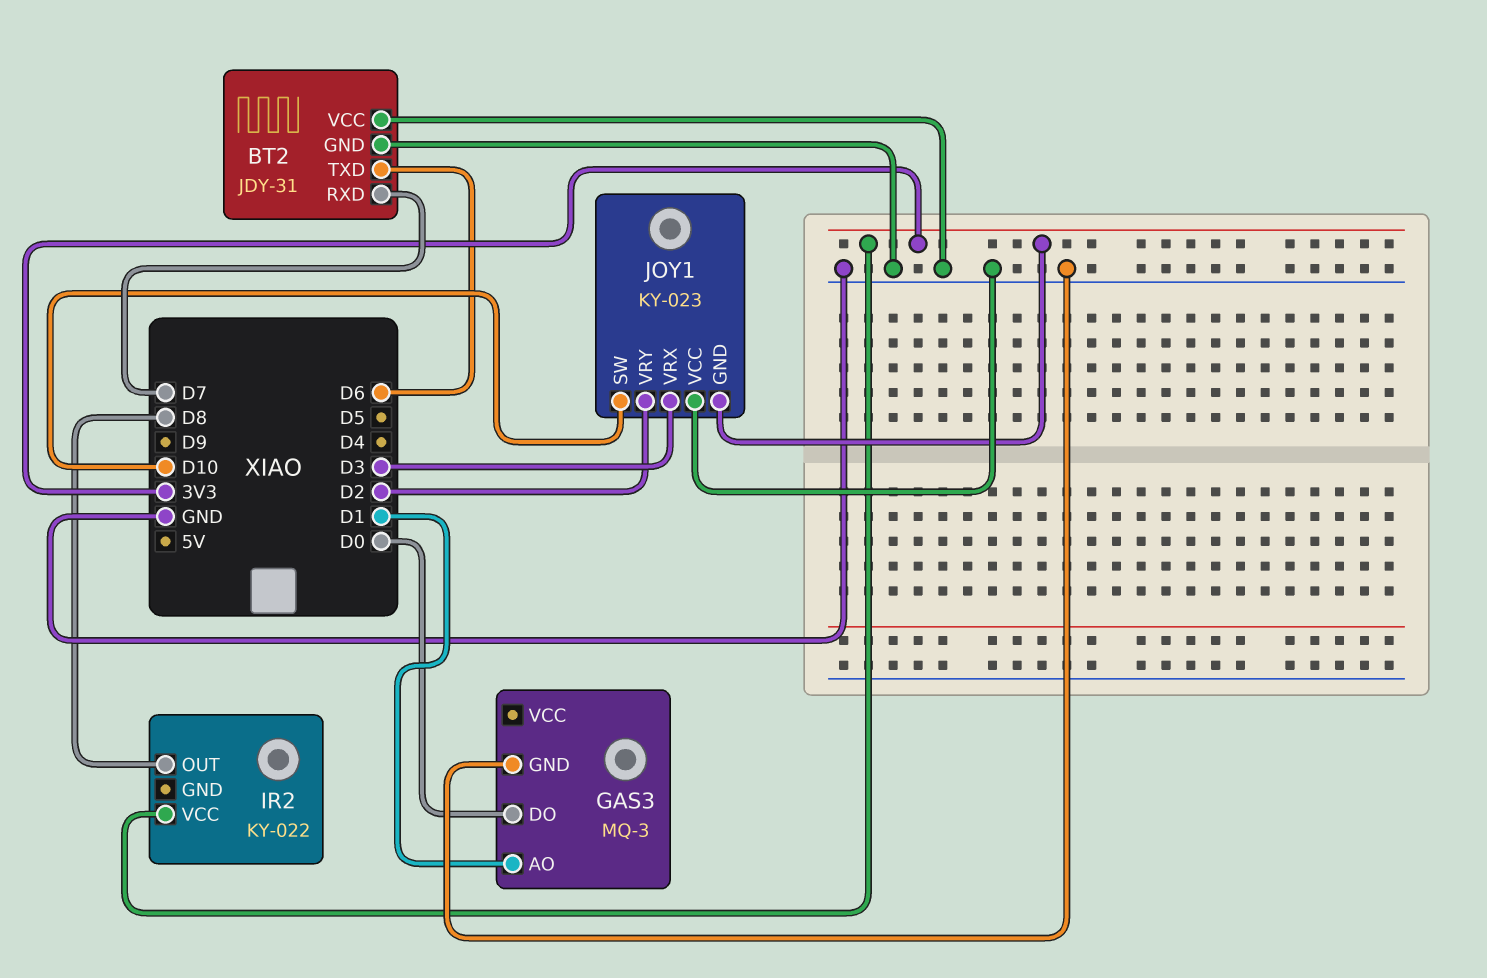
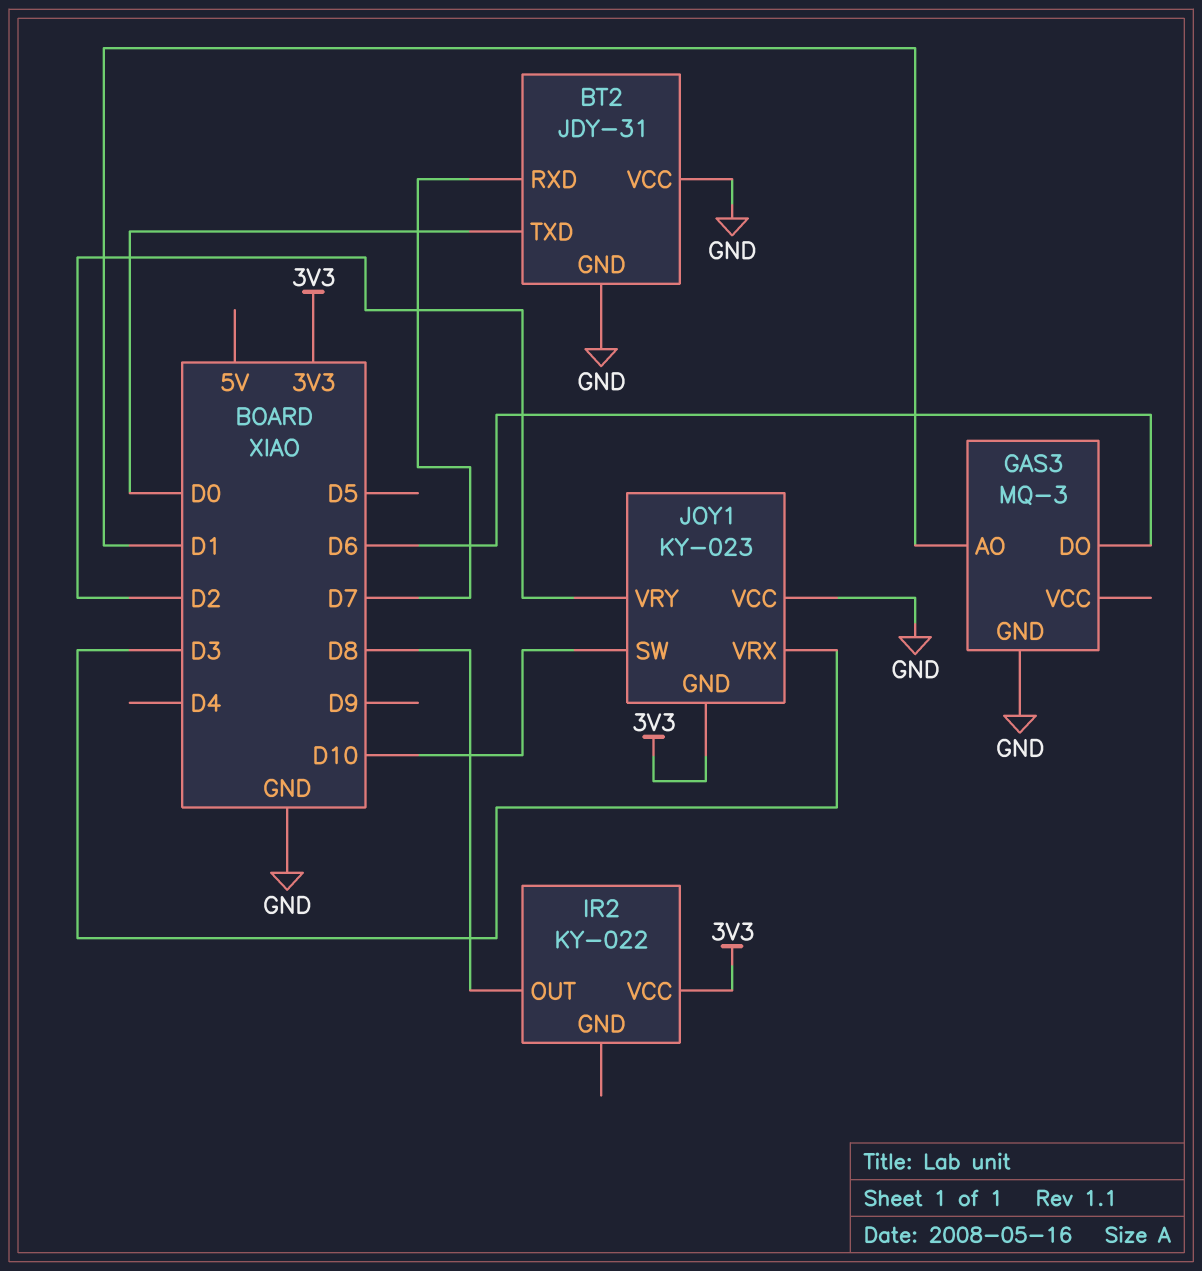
BT2 pin TXD: D6 -> D0
GAS3 pin DO: D0 -> D6

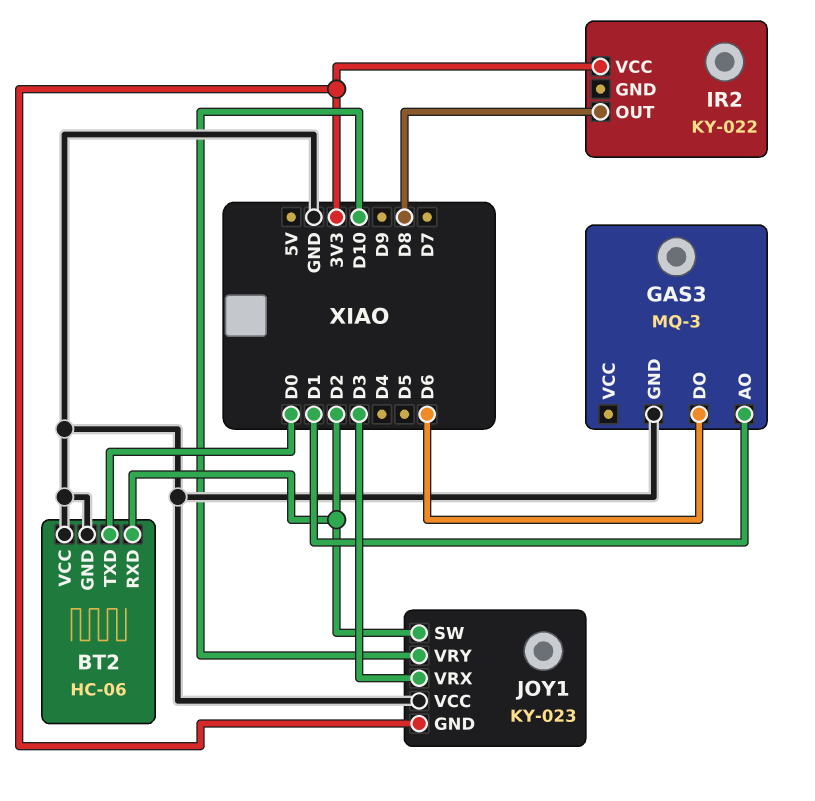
BT2: JDY-31 -> HC-06
BT2 pin RXD: D7 -> D2
JOY1 pin SW: D10 -> D2
JOY1 pin VRY: D2 -> D10

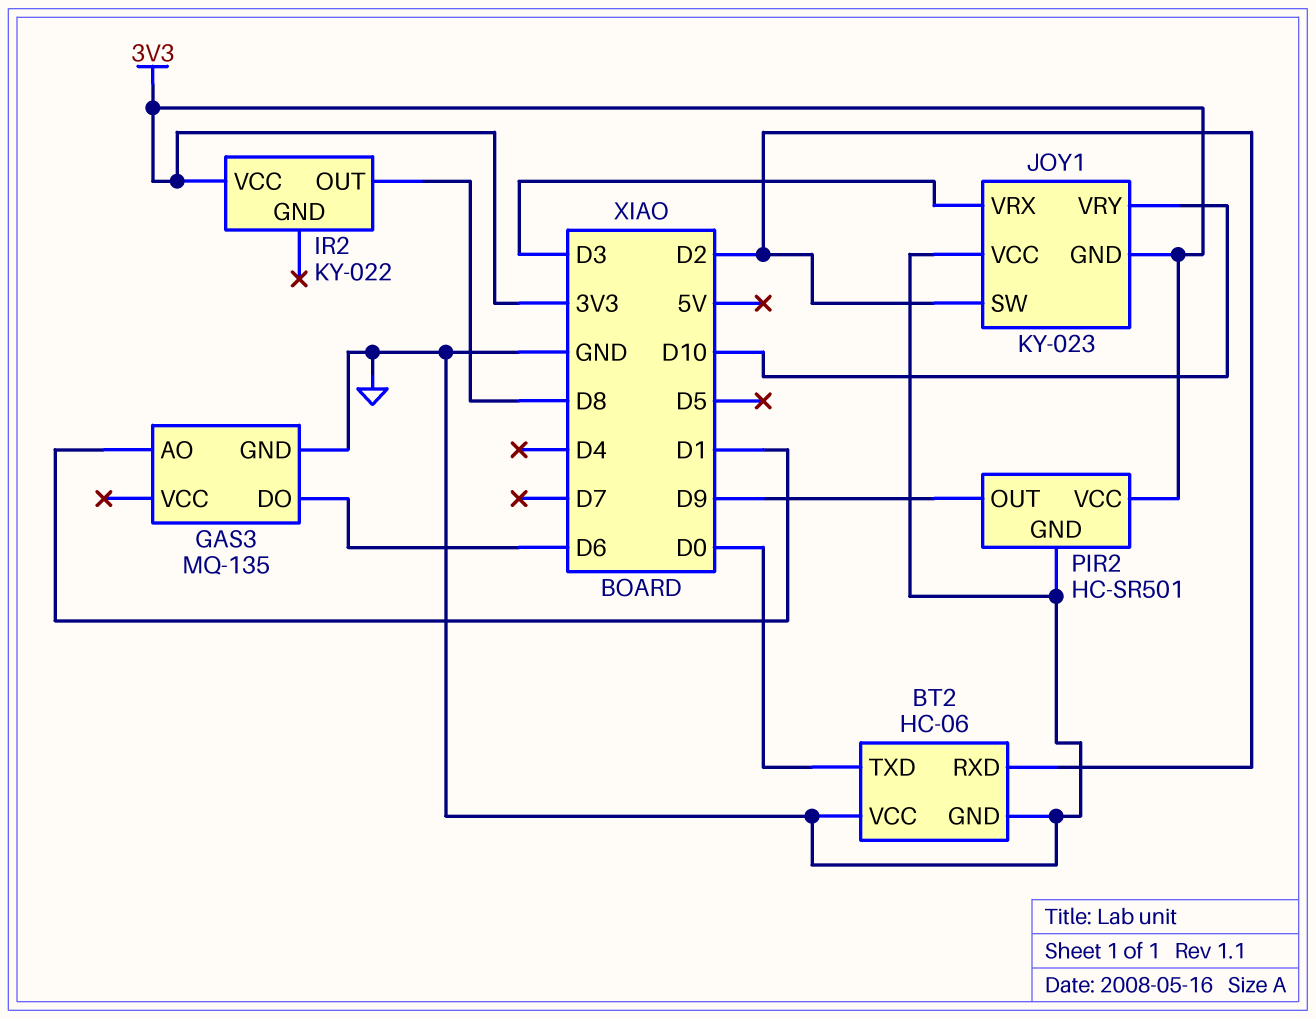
GAS3: MQ-3 -> MQ-135
PIR2: none -> HC-SR501
PIR2 pin GND: none -> GND
PIR2 pin OUT: none -> D9
PIR2 pin VCC: none -> 3V3

